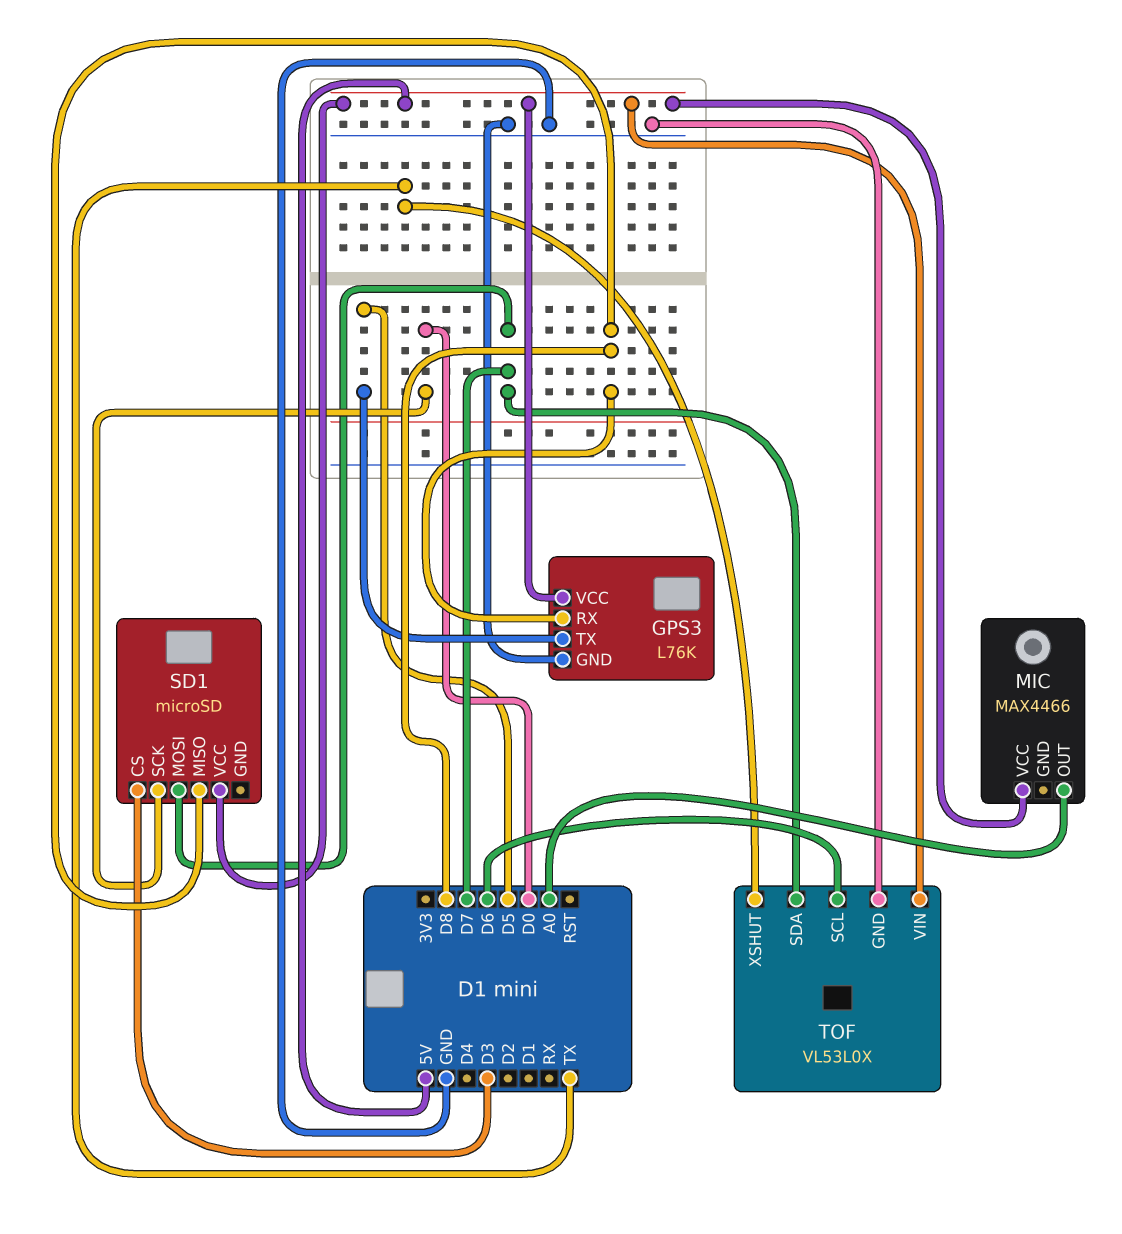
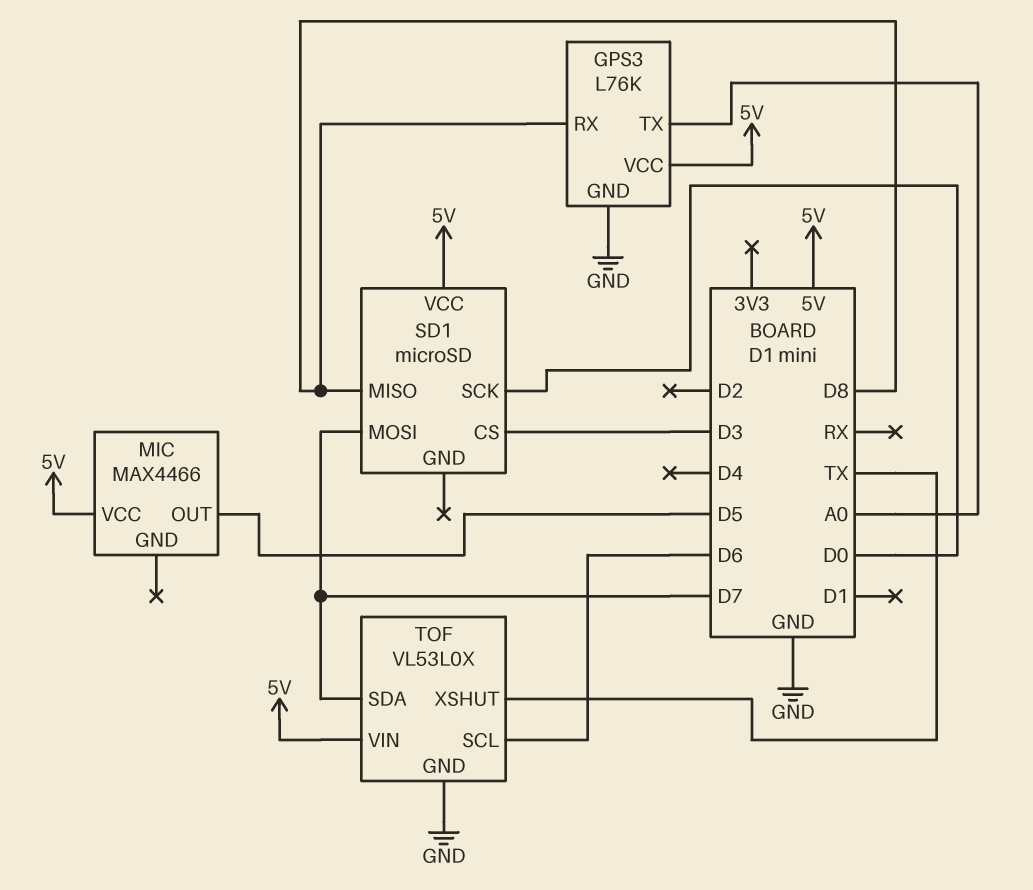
GPS3 pin TX: D5 -> A0
MIC pin OUT: A0 -> D5

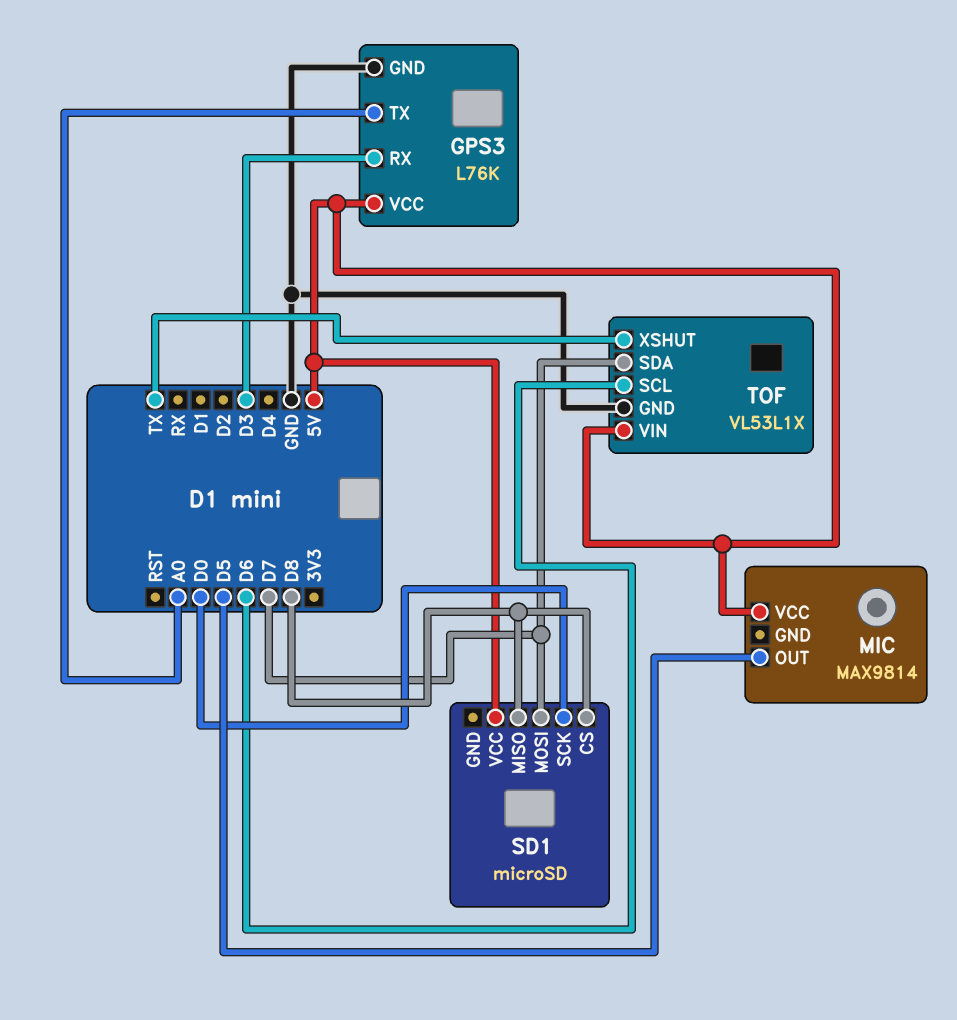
GPS3 pin RX: D8 -> D3
MIC: MAX4466 -> MAX9814
SD1 pin CS: D3 -> D8
TOF: VL53L0X -> VL53L1X

